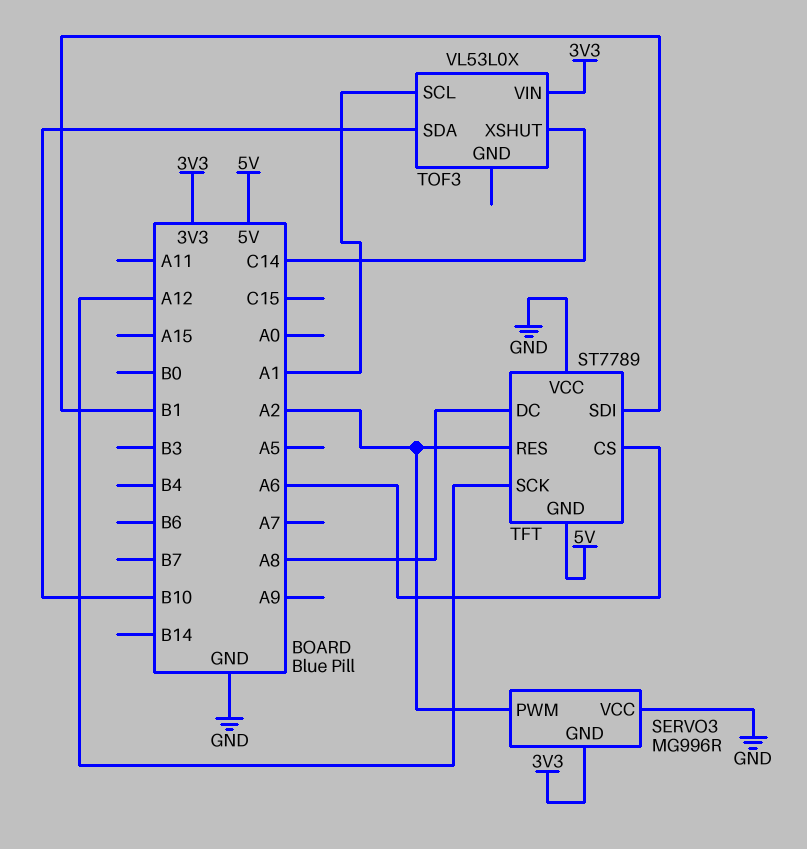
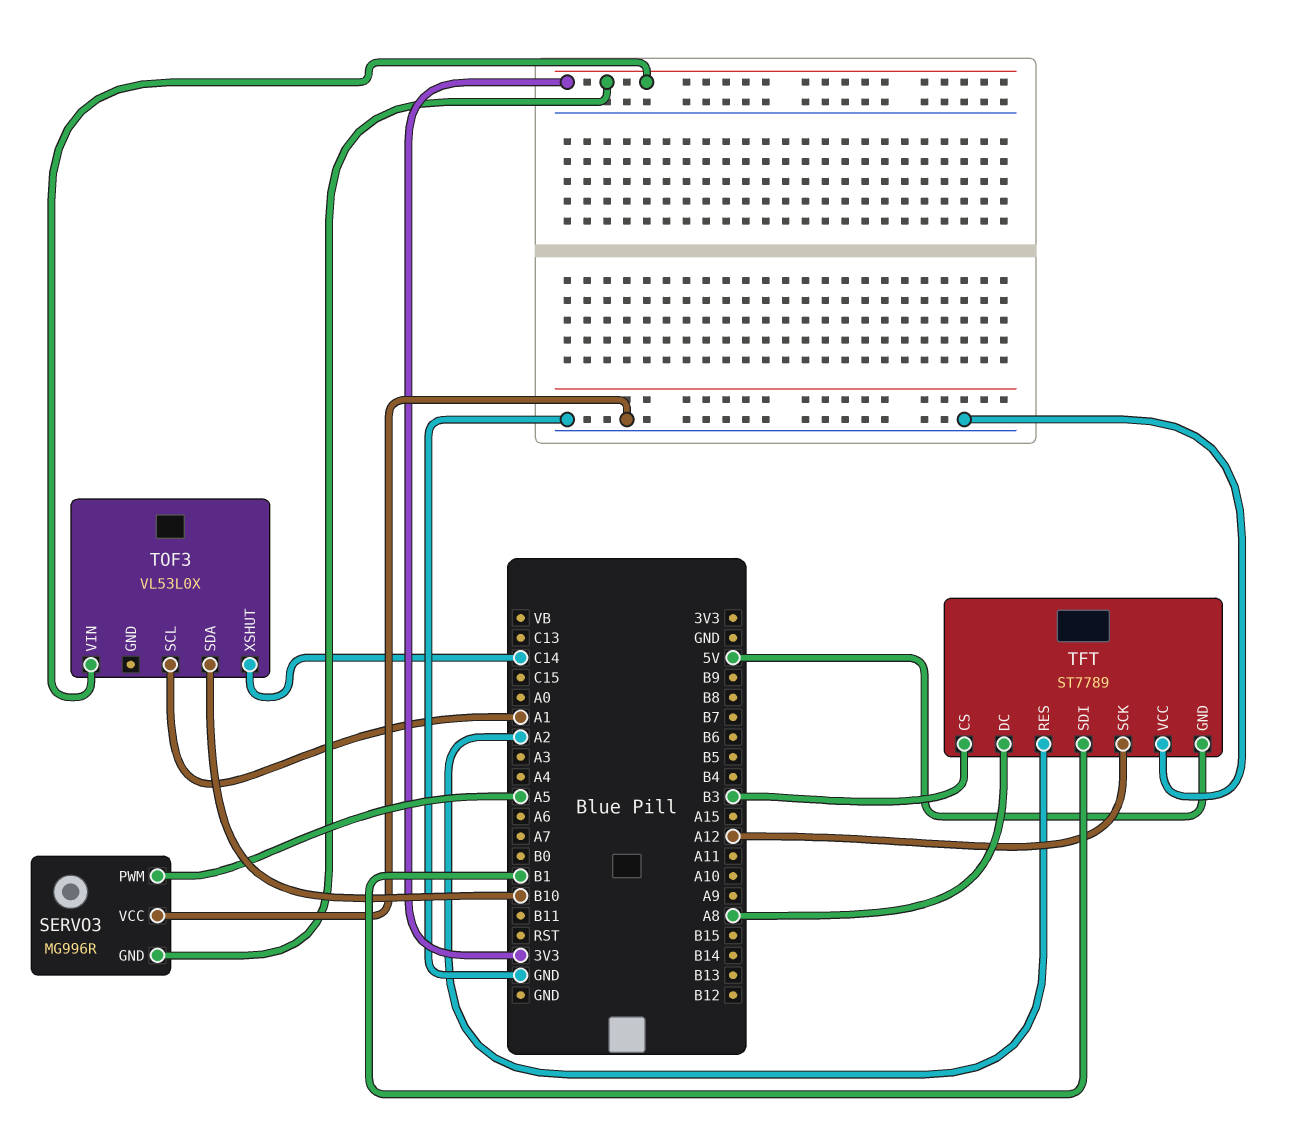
SERVO3 pin PWM: A2 -> A5
TFT pin CS: A6 -> B3

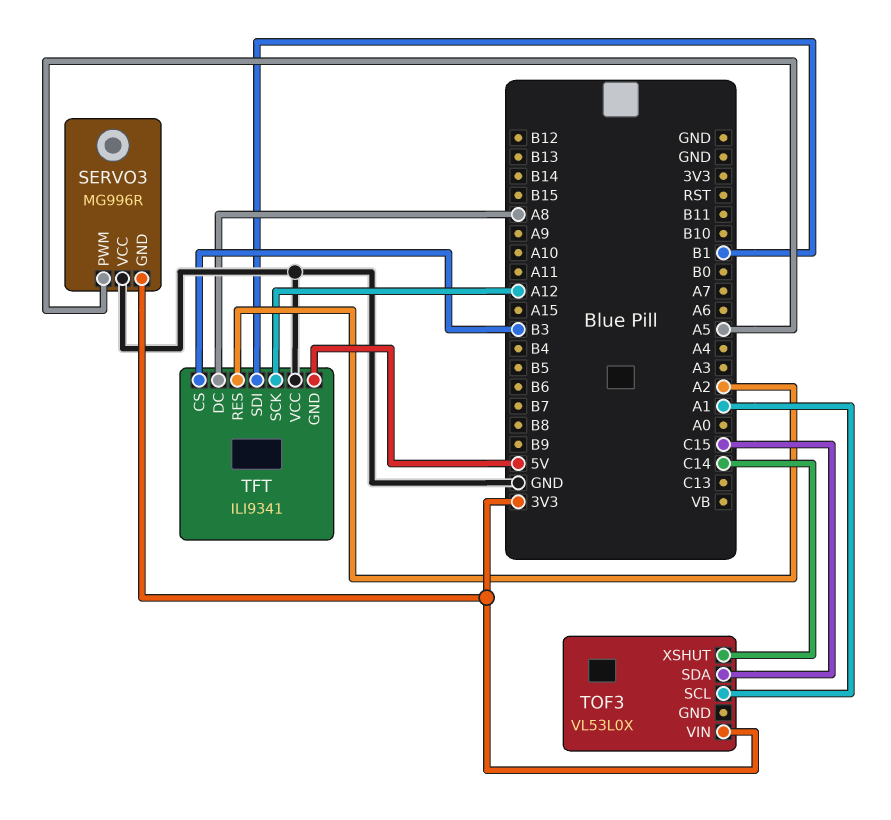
TFT: ST7789 -> ILI9341
TOF3 pin SDA: B10 -> C15

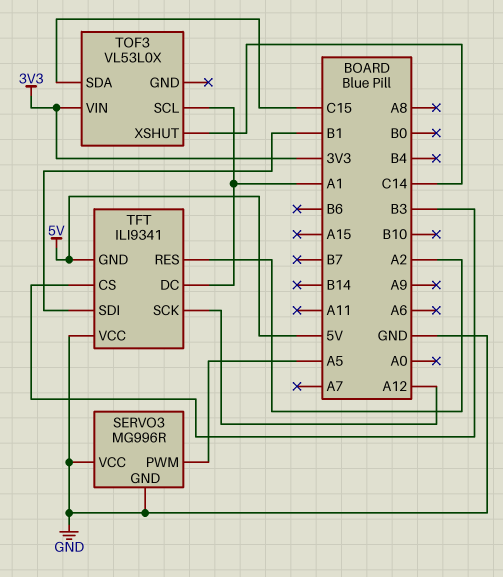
SERVO3 pin GND: 3V3 -> GND
TFT pin DC: A8 -> A1

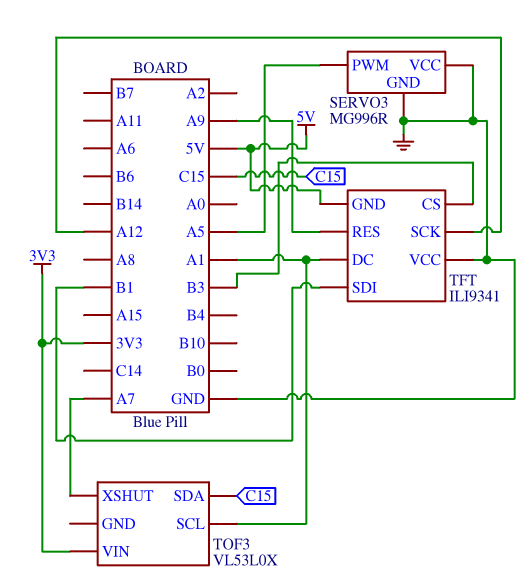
TFT pin RES: A2 -> A9
TOF3 pin XSHUT: C14 -> A7

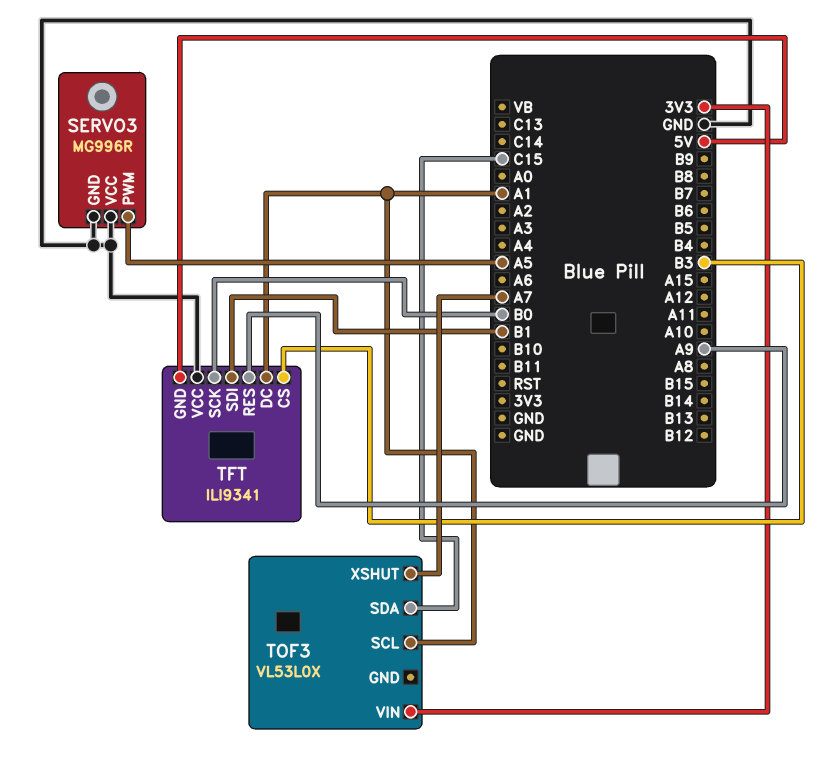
TFT pin SCK: A12 -> B0

